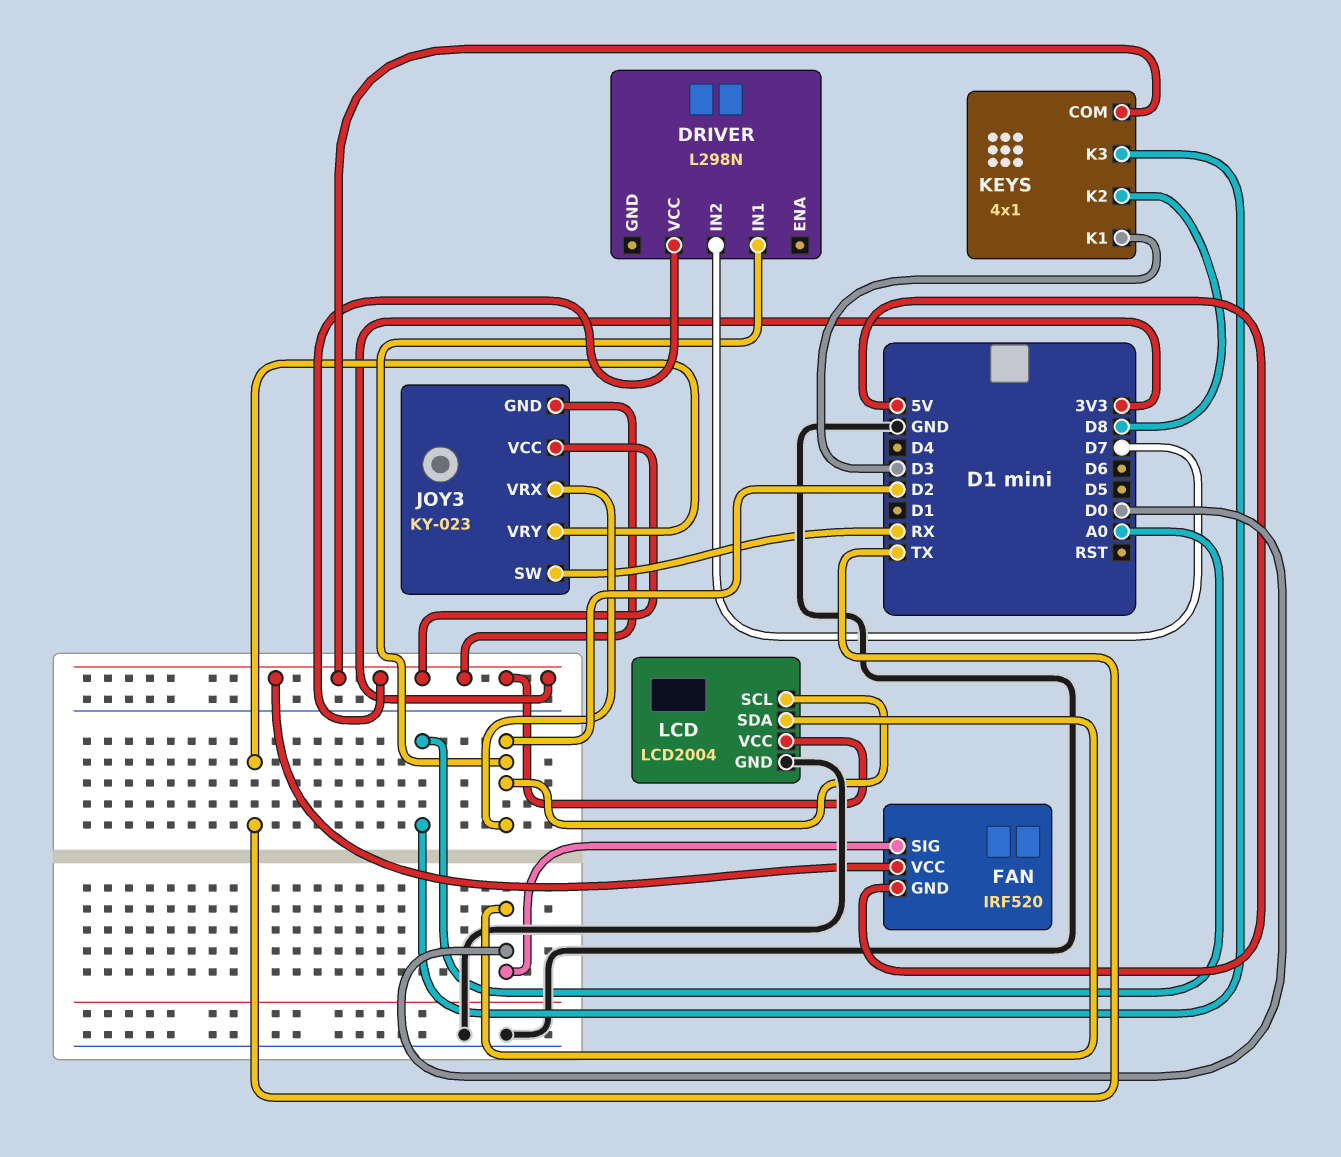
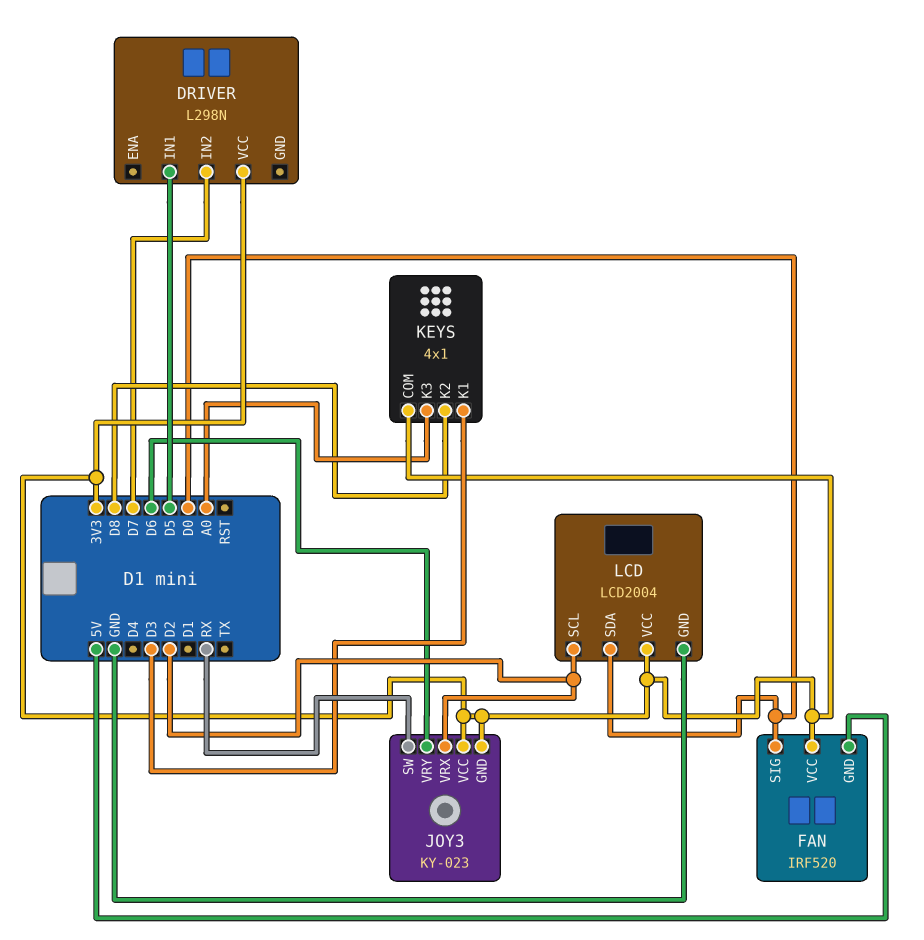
DRIVER pin IN1: D2 -> D5
JOY3 pin VRY: TX -> D6

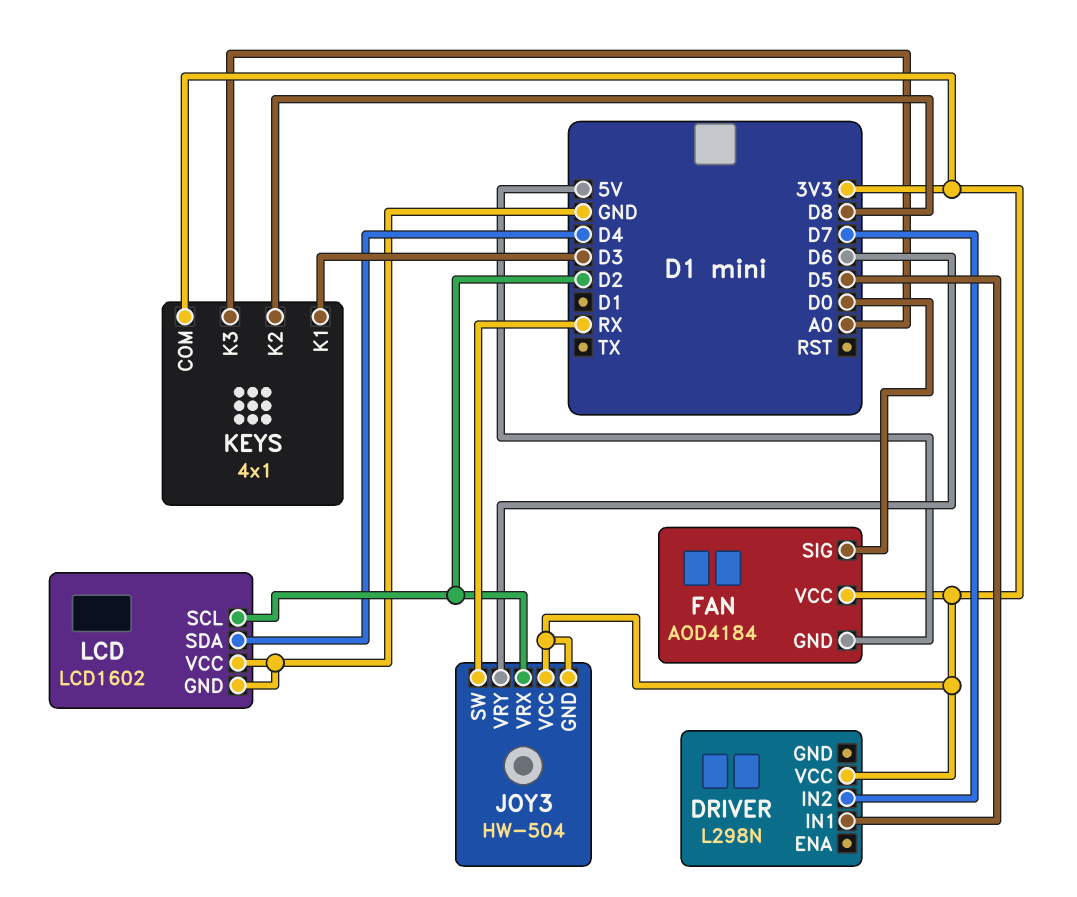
FAN: IRF520 -> AOD4184
JOY3: KY-023 -> HW-504
LCD: LCD2004 -> LCD1602
LCD pin SDA: D0 -> D4
LCD pin VCC: 3V3 -> GND

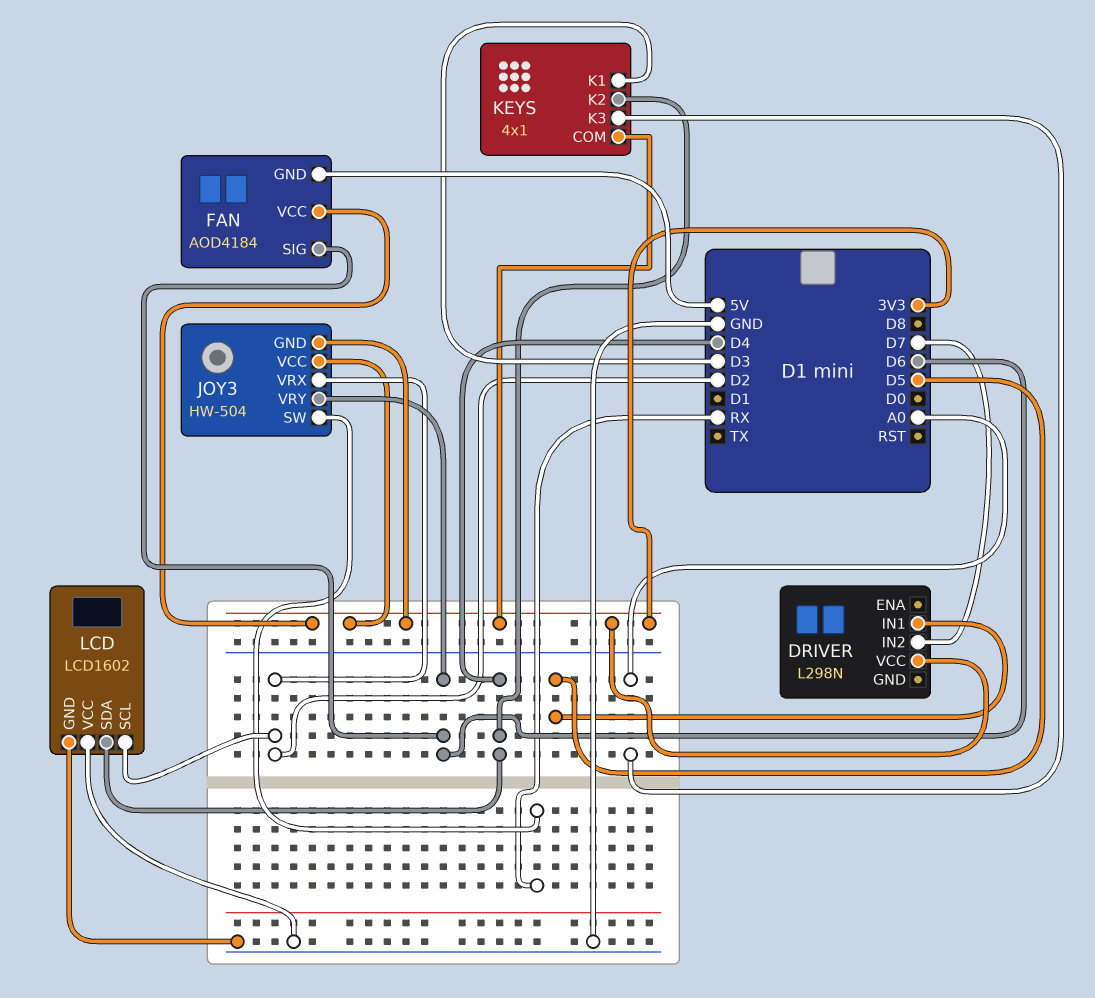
FAN pin SIG: D0 -> D6
KEYS pin K2: D8 -> D4

